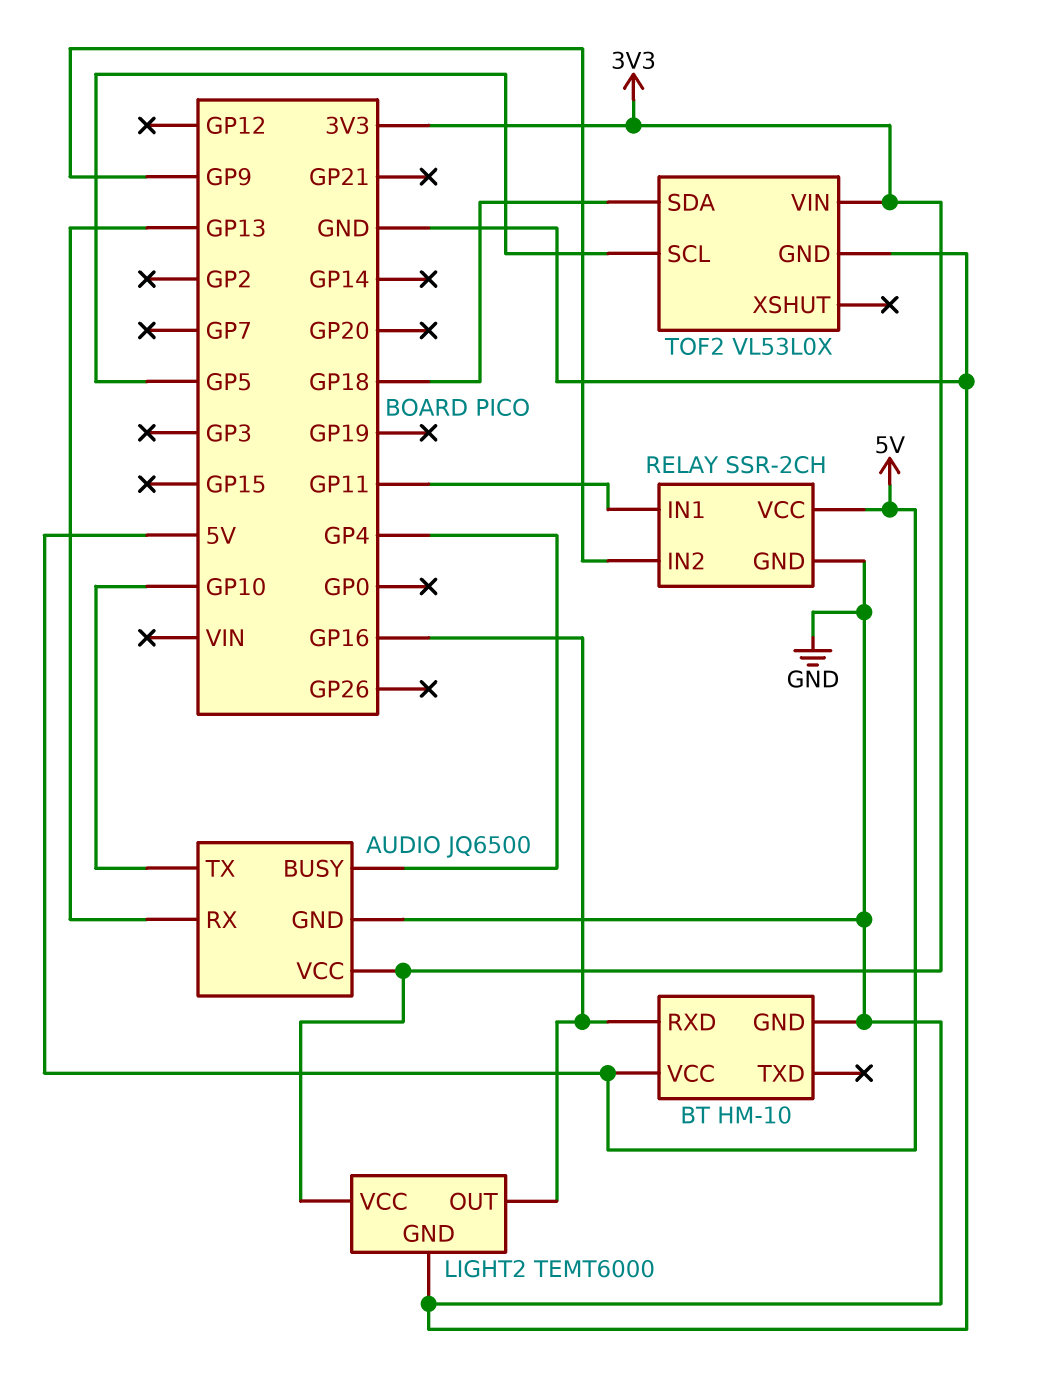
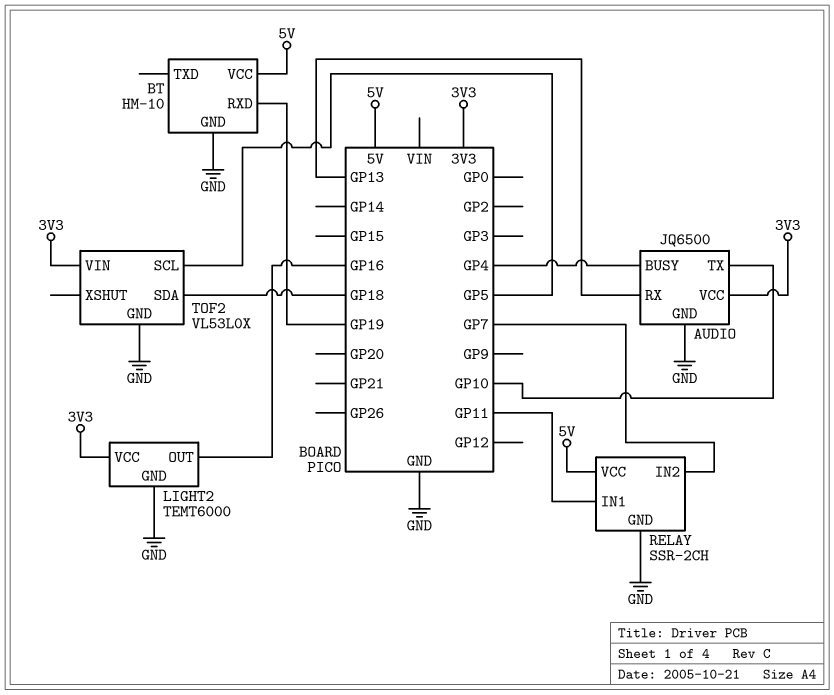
BT pin RXD: GP16 -> GP19
RELAY pin IN2: GP9 -> GP7

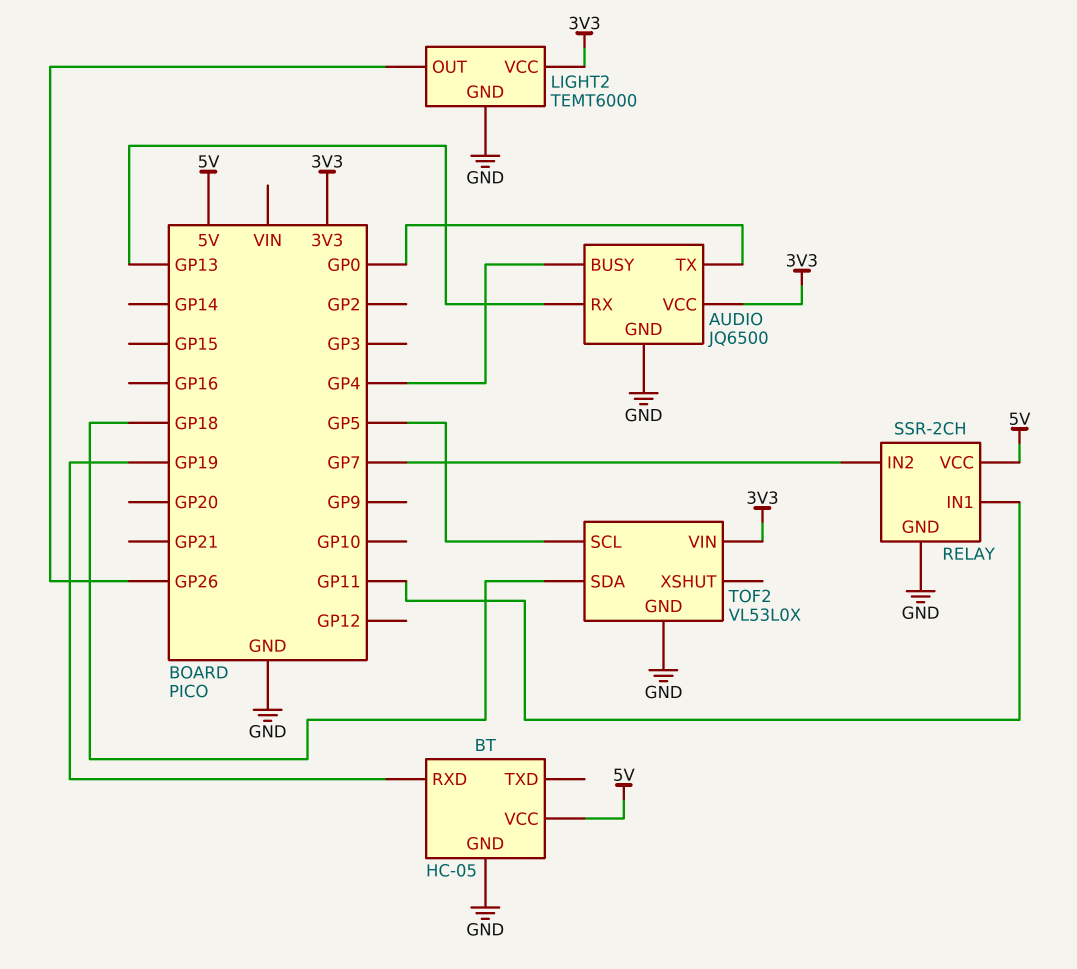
AUDIO pin TX: GP10 -> GP0
BT: HM-10 -> HC-05
LIGHT2 pin OUT: GP16 -> GP26

